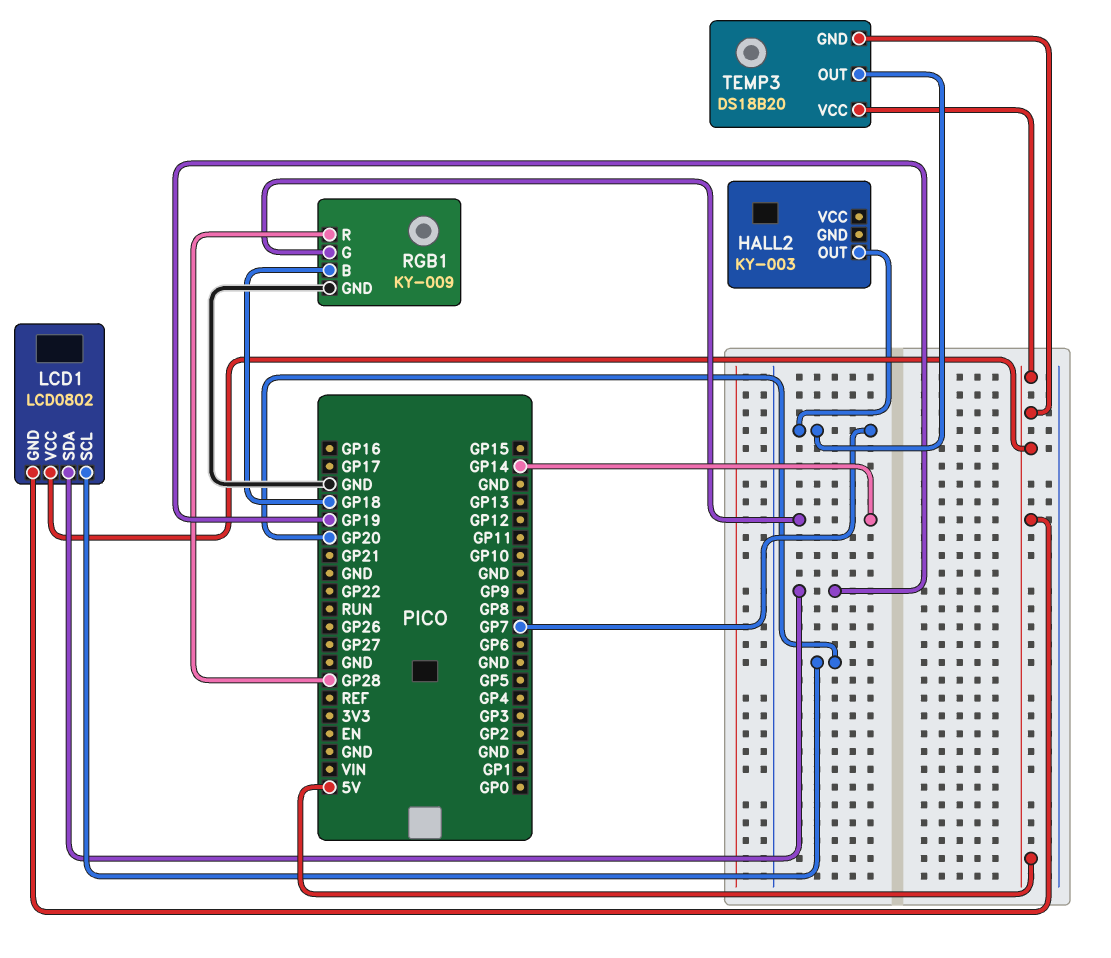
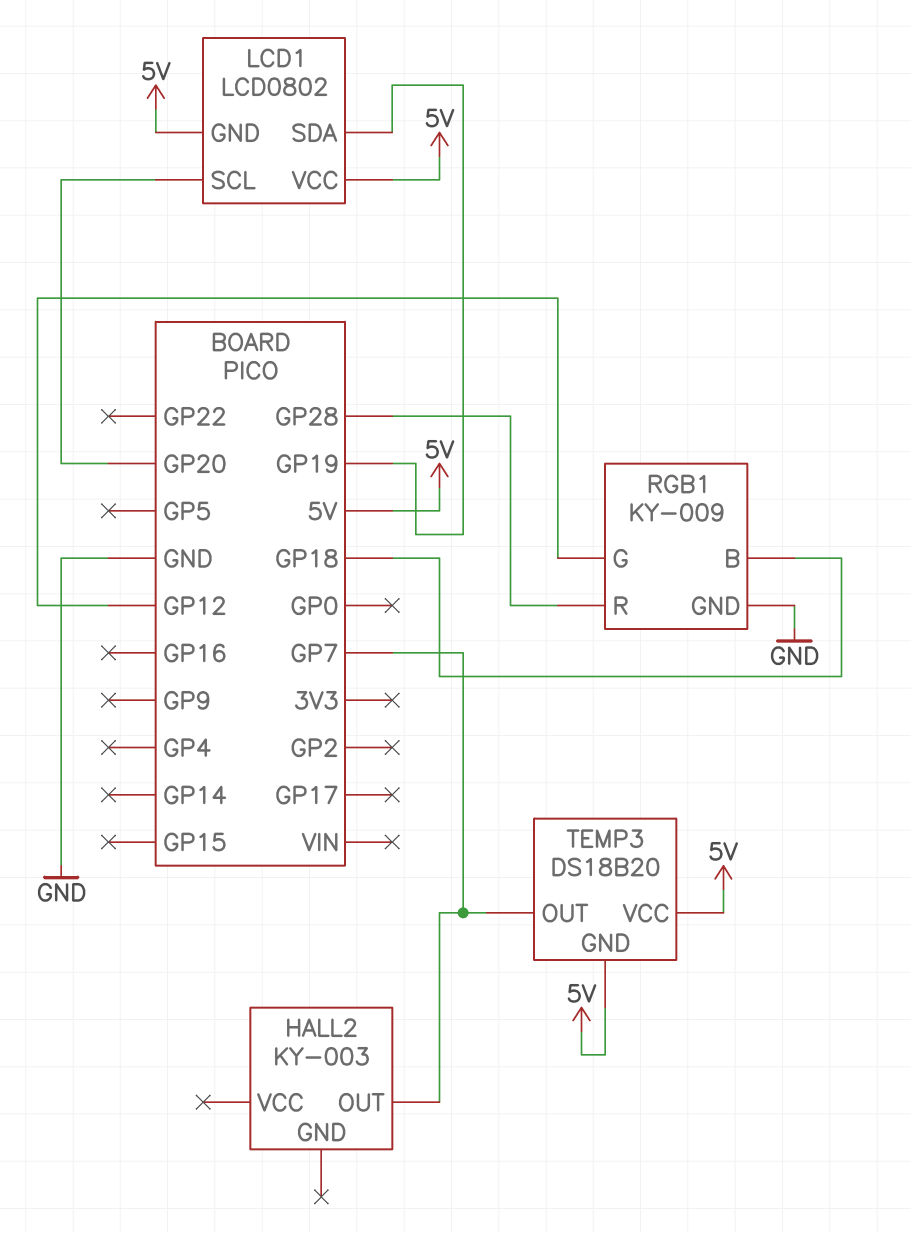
RGB1 pin G: GP14 -> GP12

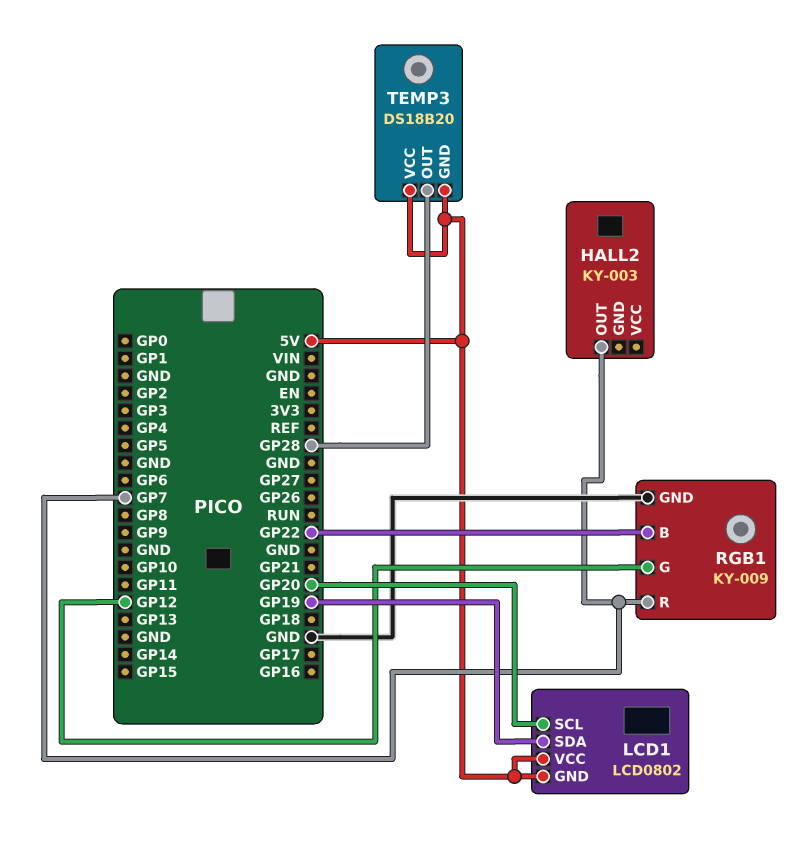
RGB1 pin B: GP18 -> GP22
RGB1 pin R: GP28 -> GP7
TEMP3 pin OUT: GP7 -> GP28

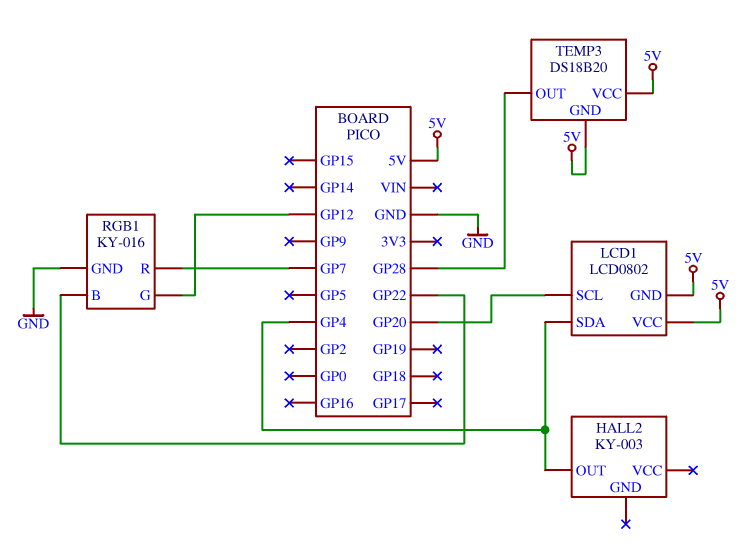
HALL2 pin OUT: GP7 -> GP4
LCD1 pin SDA: GP19 -> GP4
RGB1: KY-009 -> KY-016

